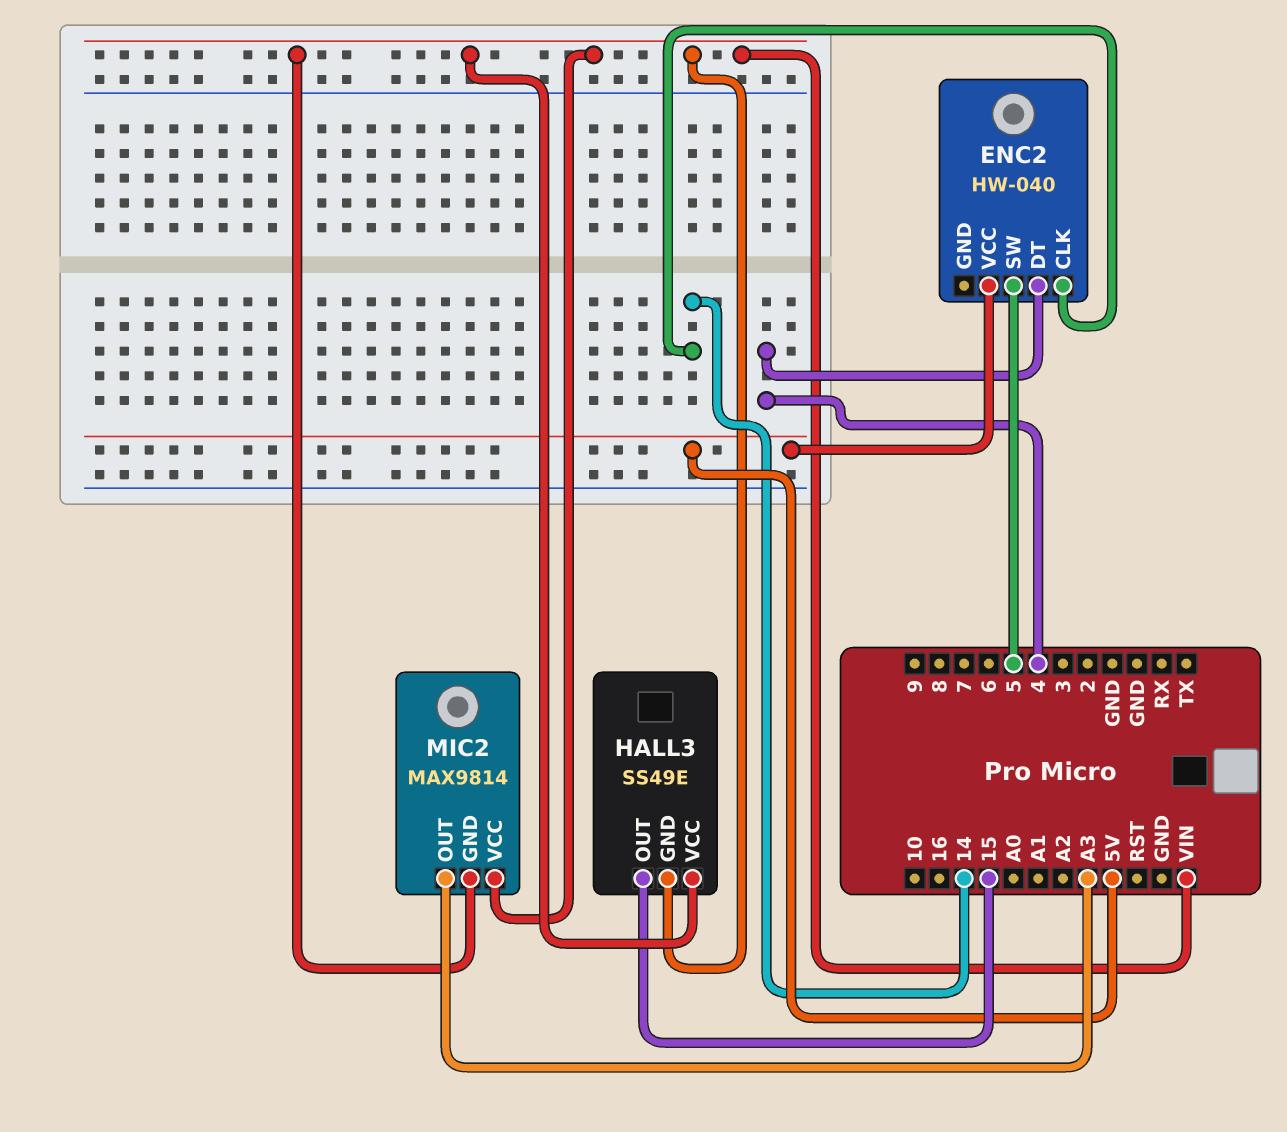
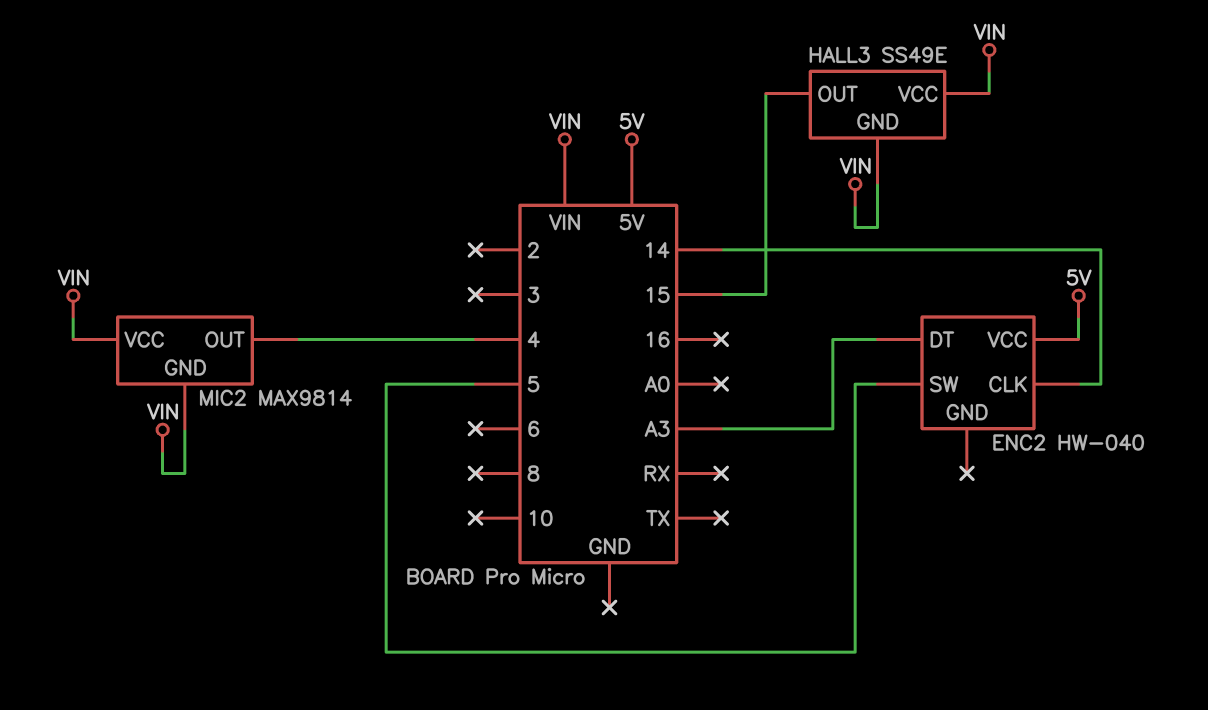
ENC2 pin DT: 4 -> A3
MIC2 pin OUT: A3 -> 4

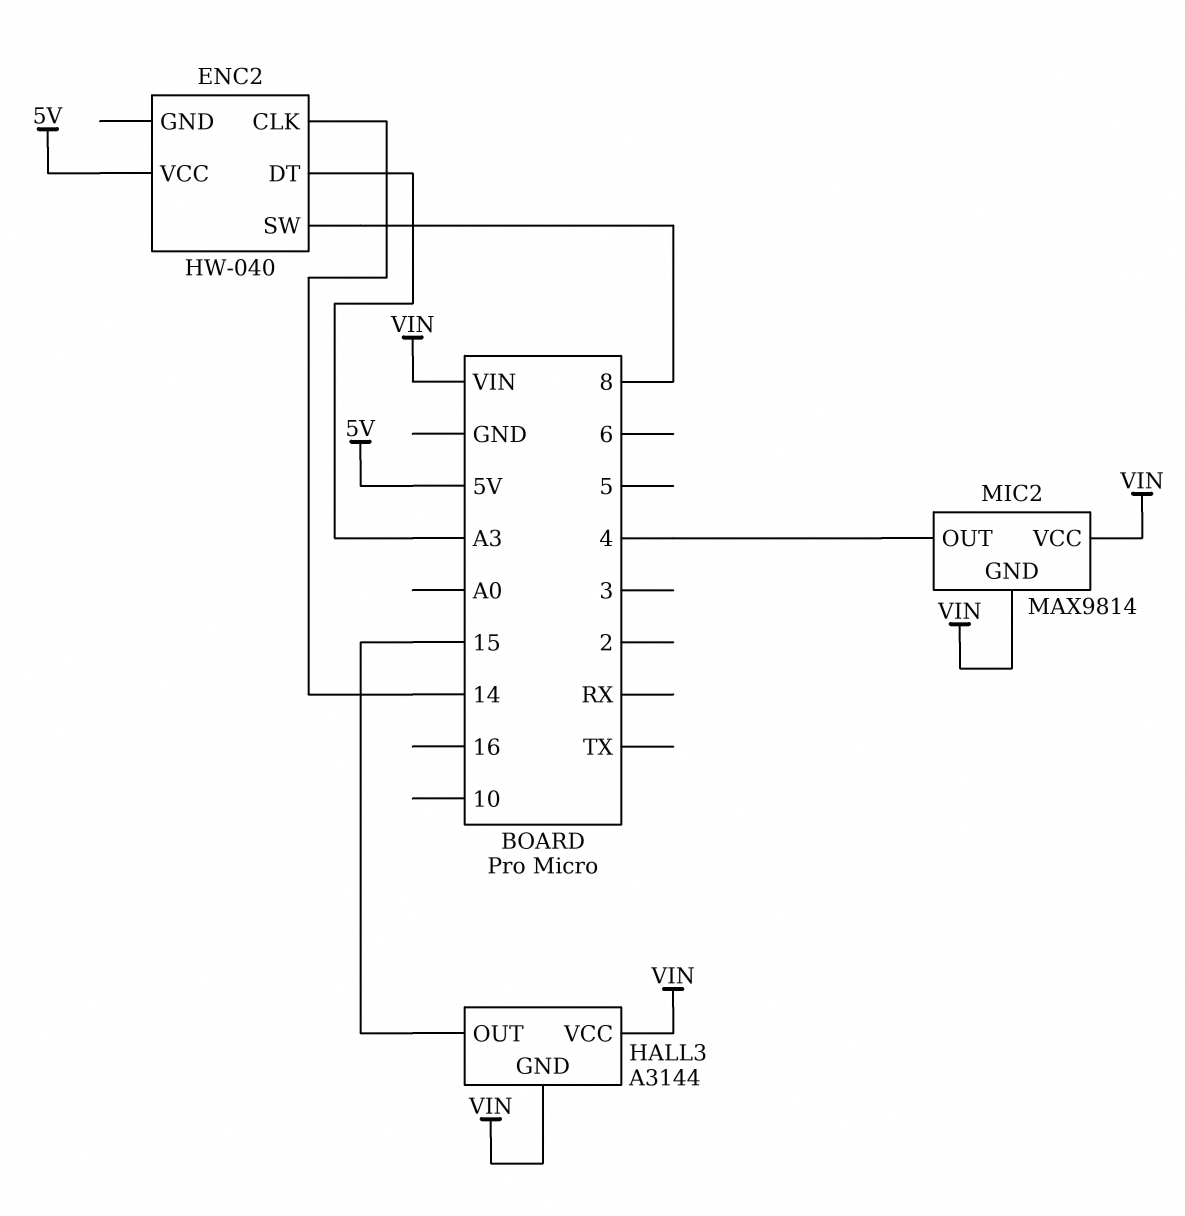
ENC2 pin SW: 5 -> 8
HALL3: SS49E -> A3144

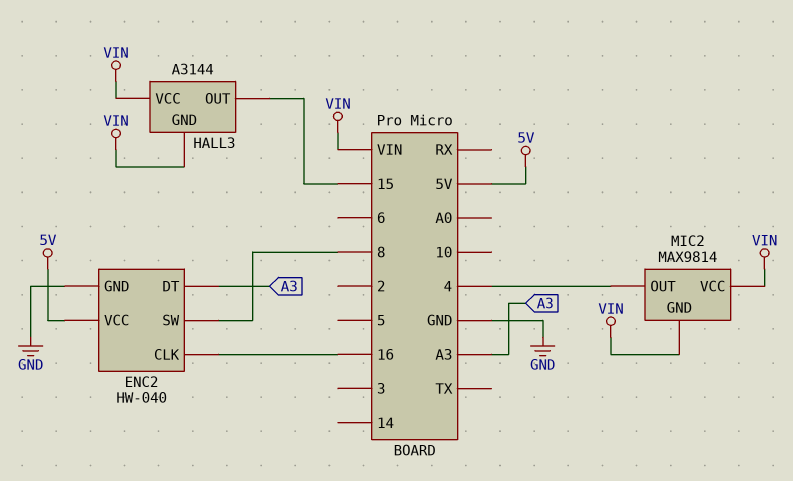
ENC2 pin CLK: 14 -> 16
ENC2 pin GND: none -> GND

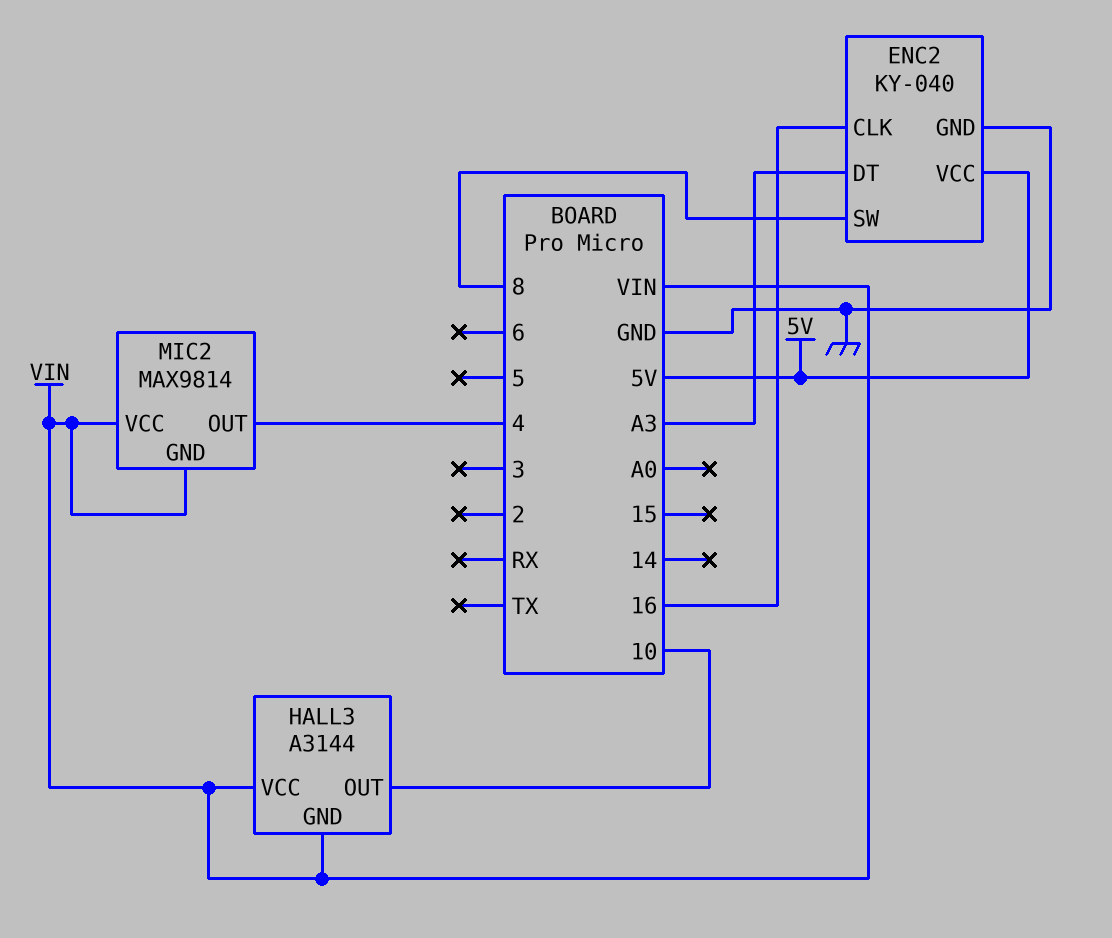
ENC2: HW-040 -> KY-040
HALL3 pin OUT: 15 -> 10

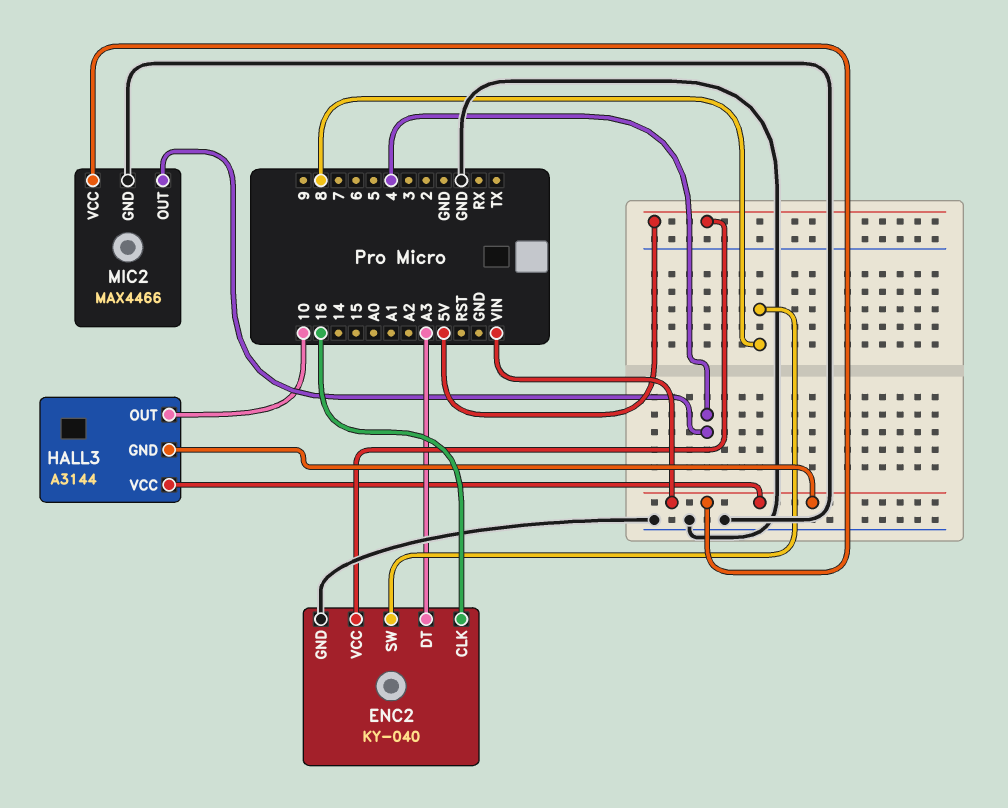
MIC2: MAX9814 -> MAX4466
MIC2 pin GND: VIN -> GND

